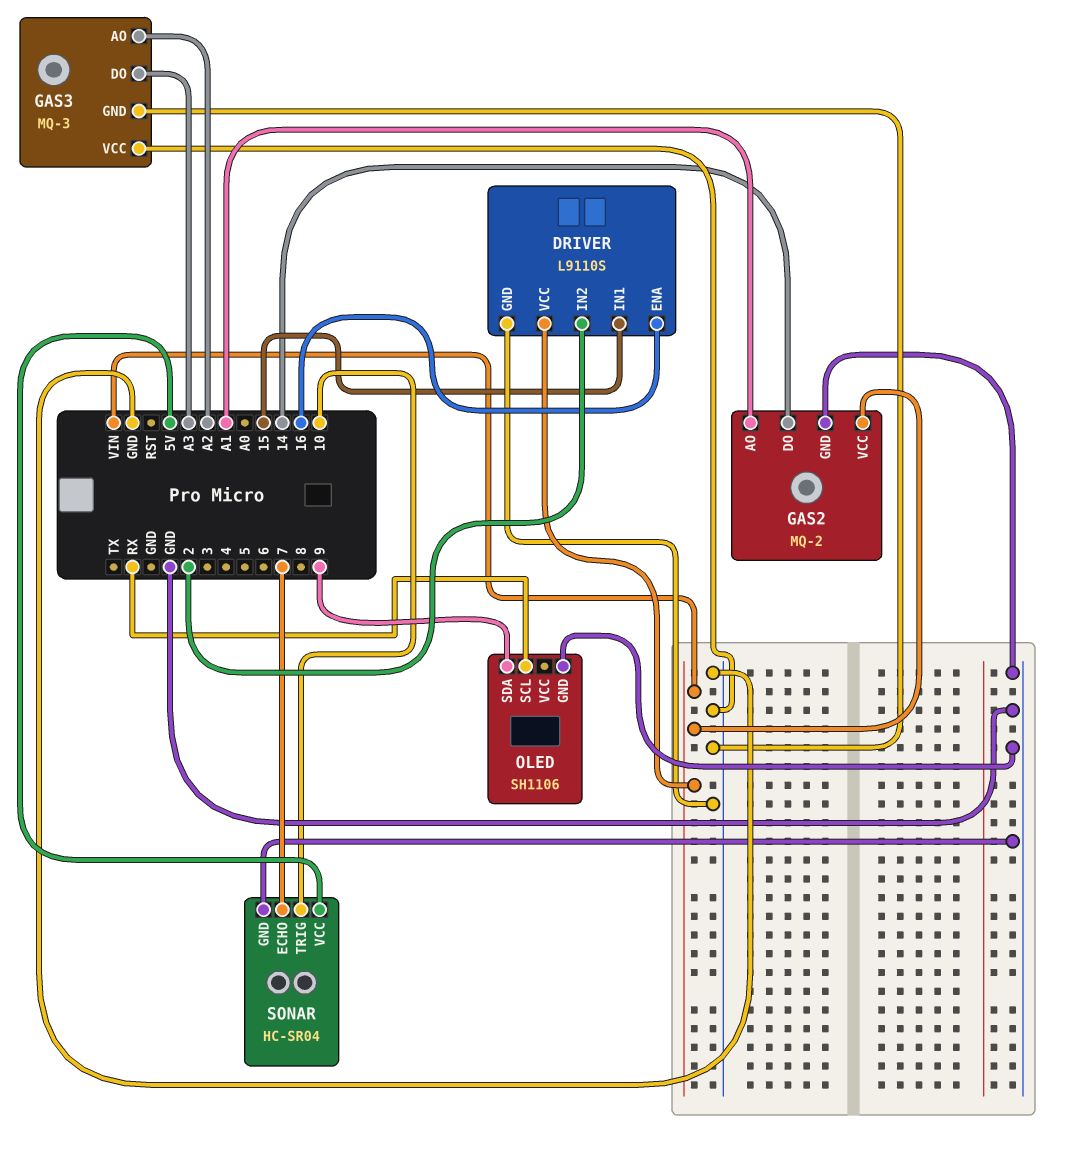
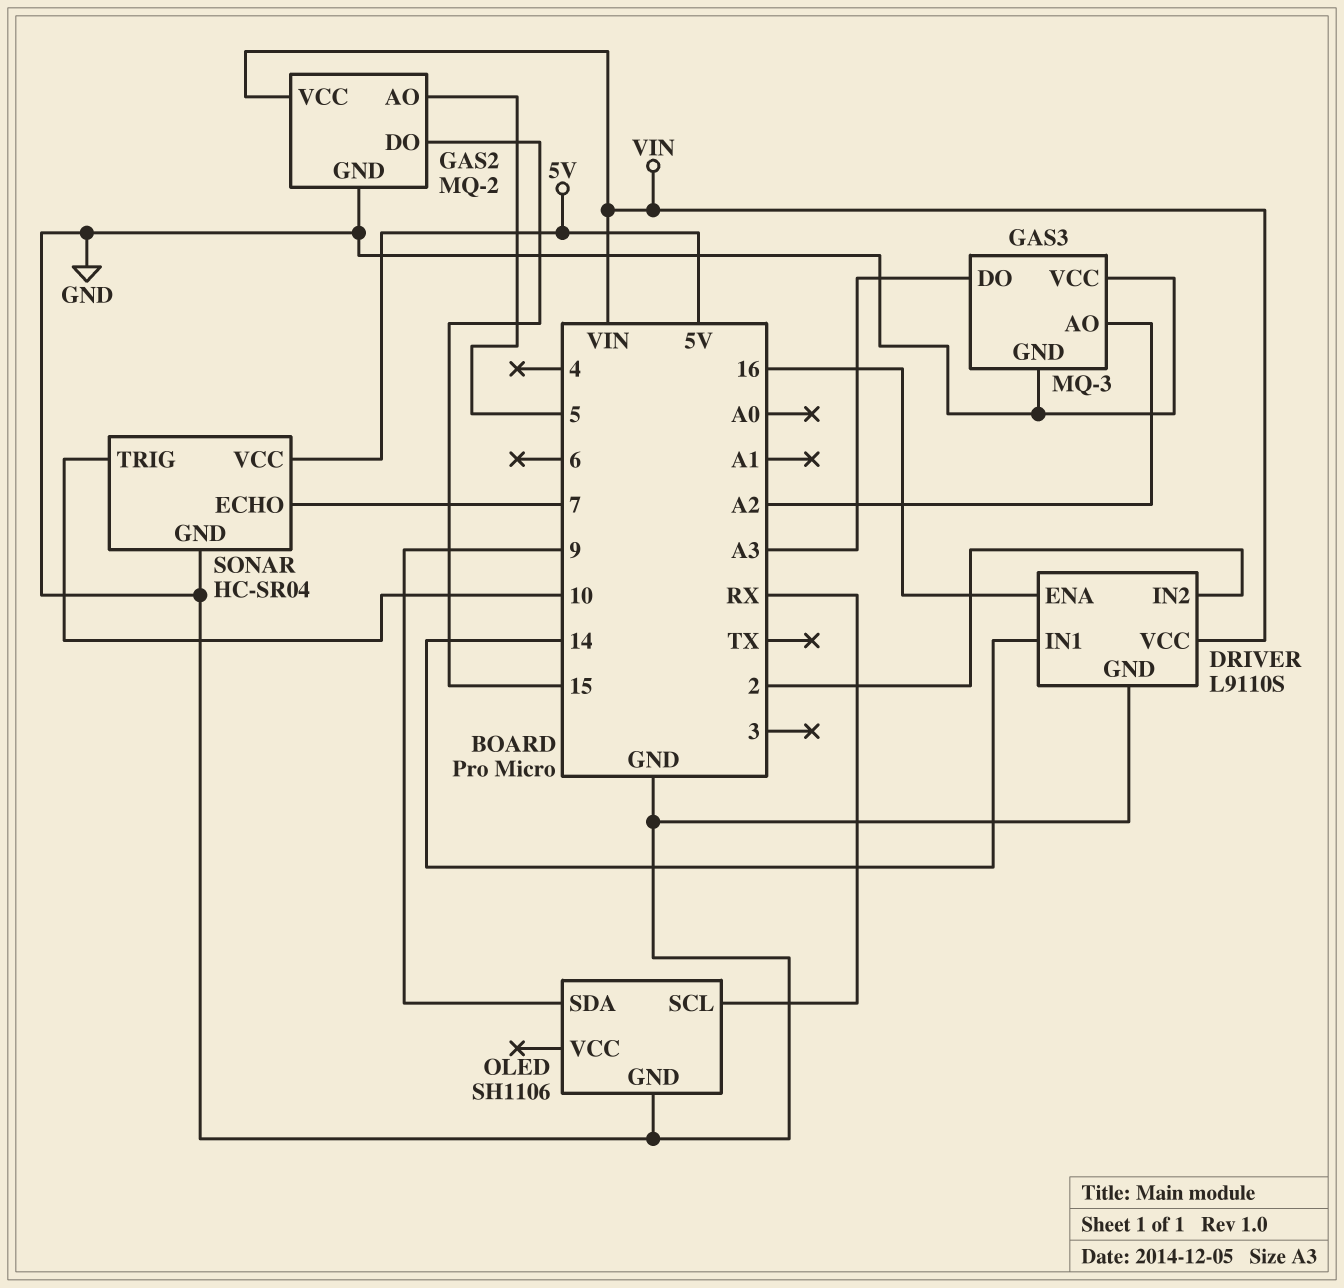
DRIVER pin IN1: 15 -> 14
GAS2 pin AO: A1 -> 5
GAS2 pin DO: 14 -> 15

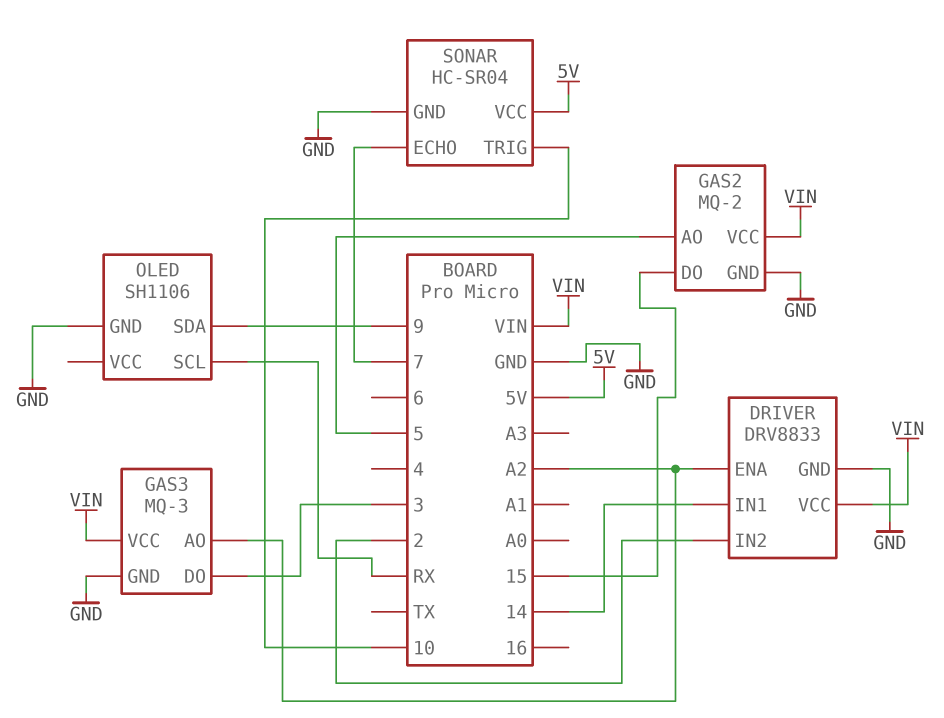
DRIVER: L9110S -> DRV8833
DRIVER pin ENA: 16 -> A2
GAS3 pin DO: A3 -> 3
GAS3 pin VCC: GND -> VIN

